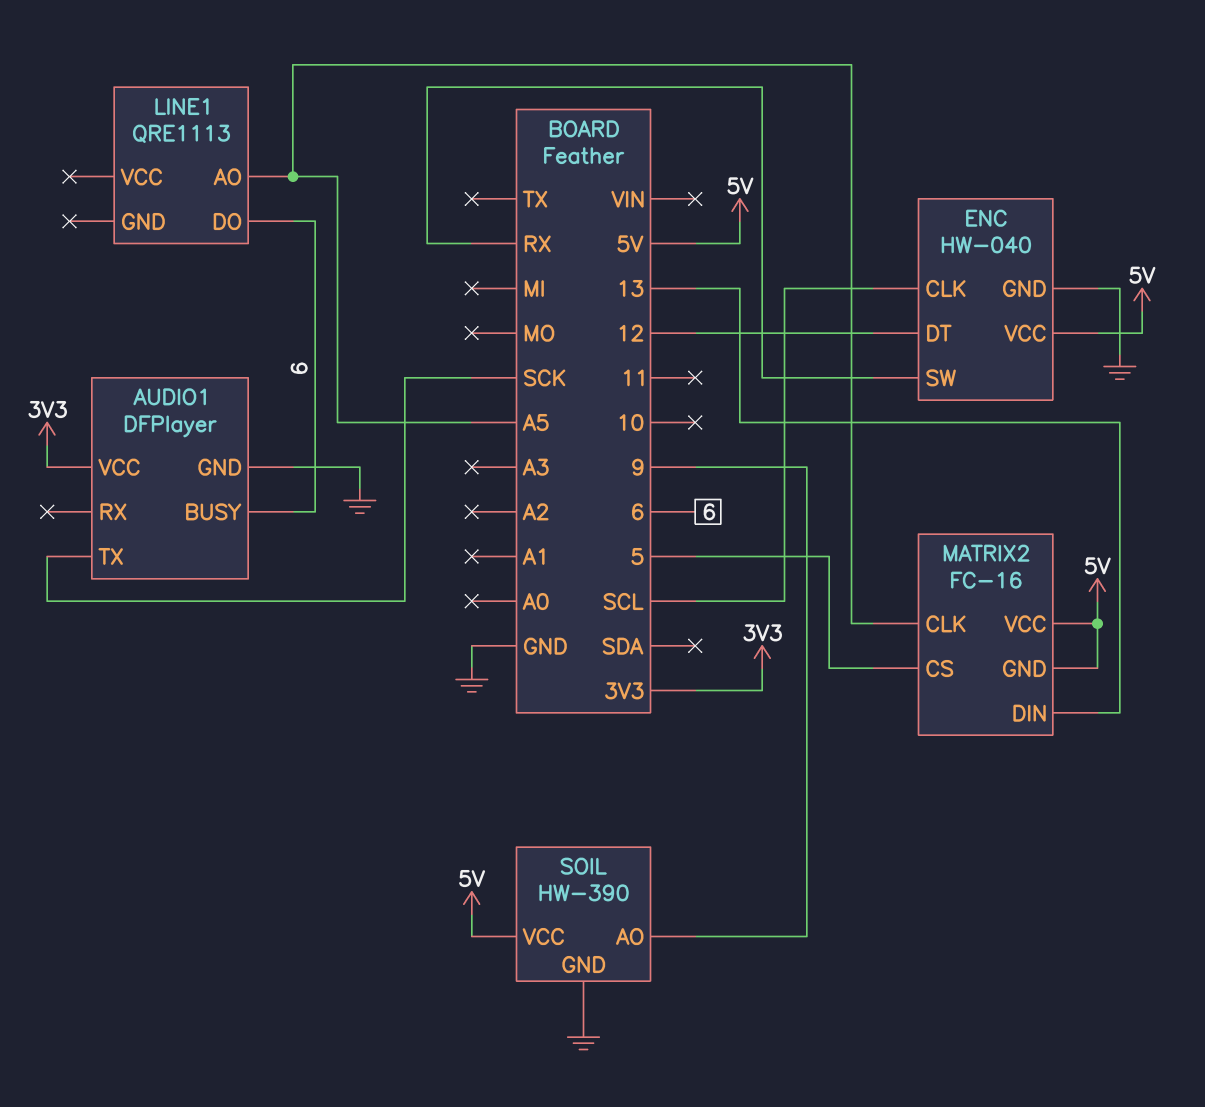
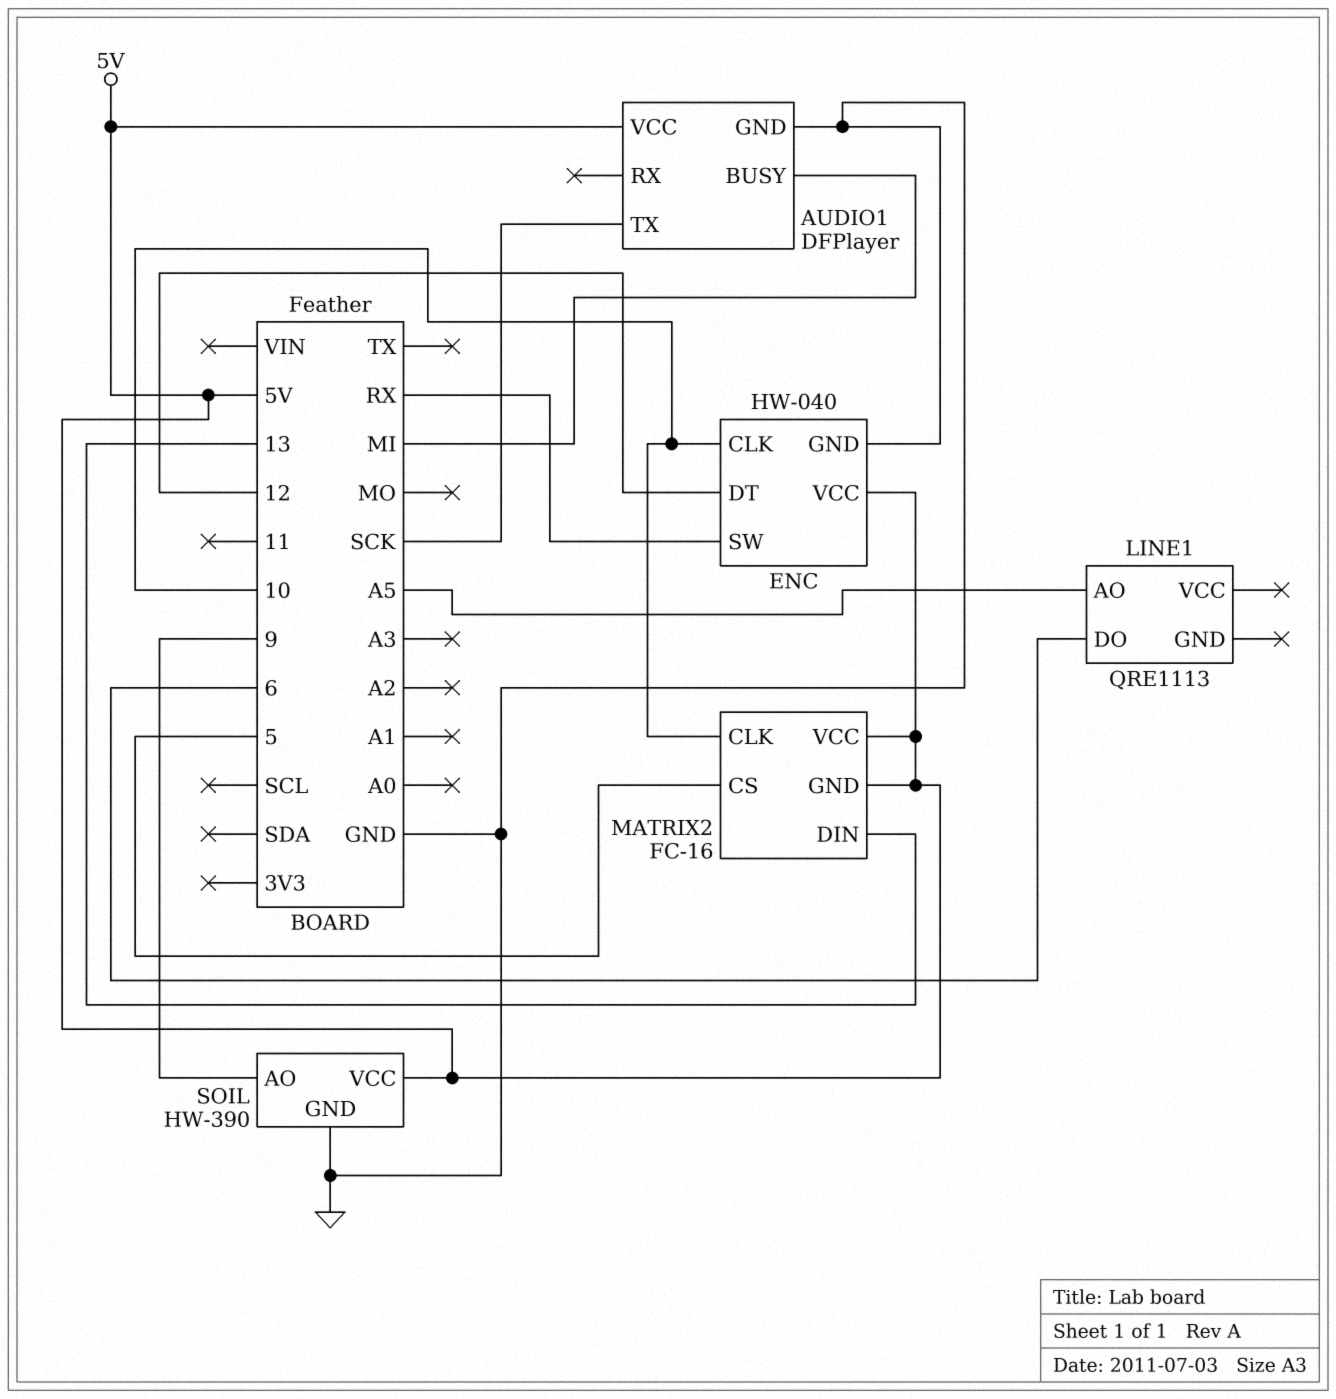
AUDIO1 pin BUSY: 6 -> MI
AUDIO1 pin VCC: 3V3 -> 5V
ENC pin CLK: SCL -> 10
MATRIX2 pin CLK: A5 -> 10

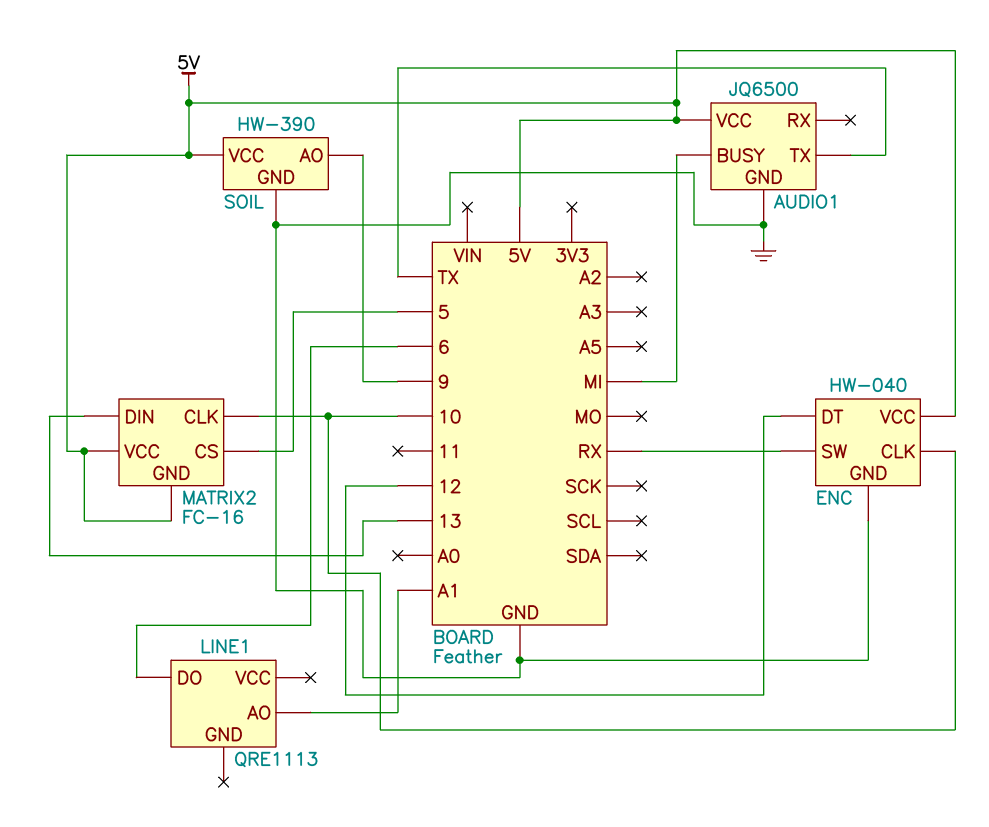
AUDIO1: DFPlayer -> JQ6500
AUDIO1 pin TX: SCK -> TX
LINE1 pin AO: A5 -> A1

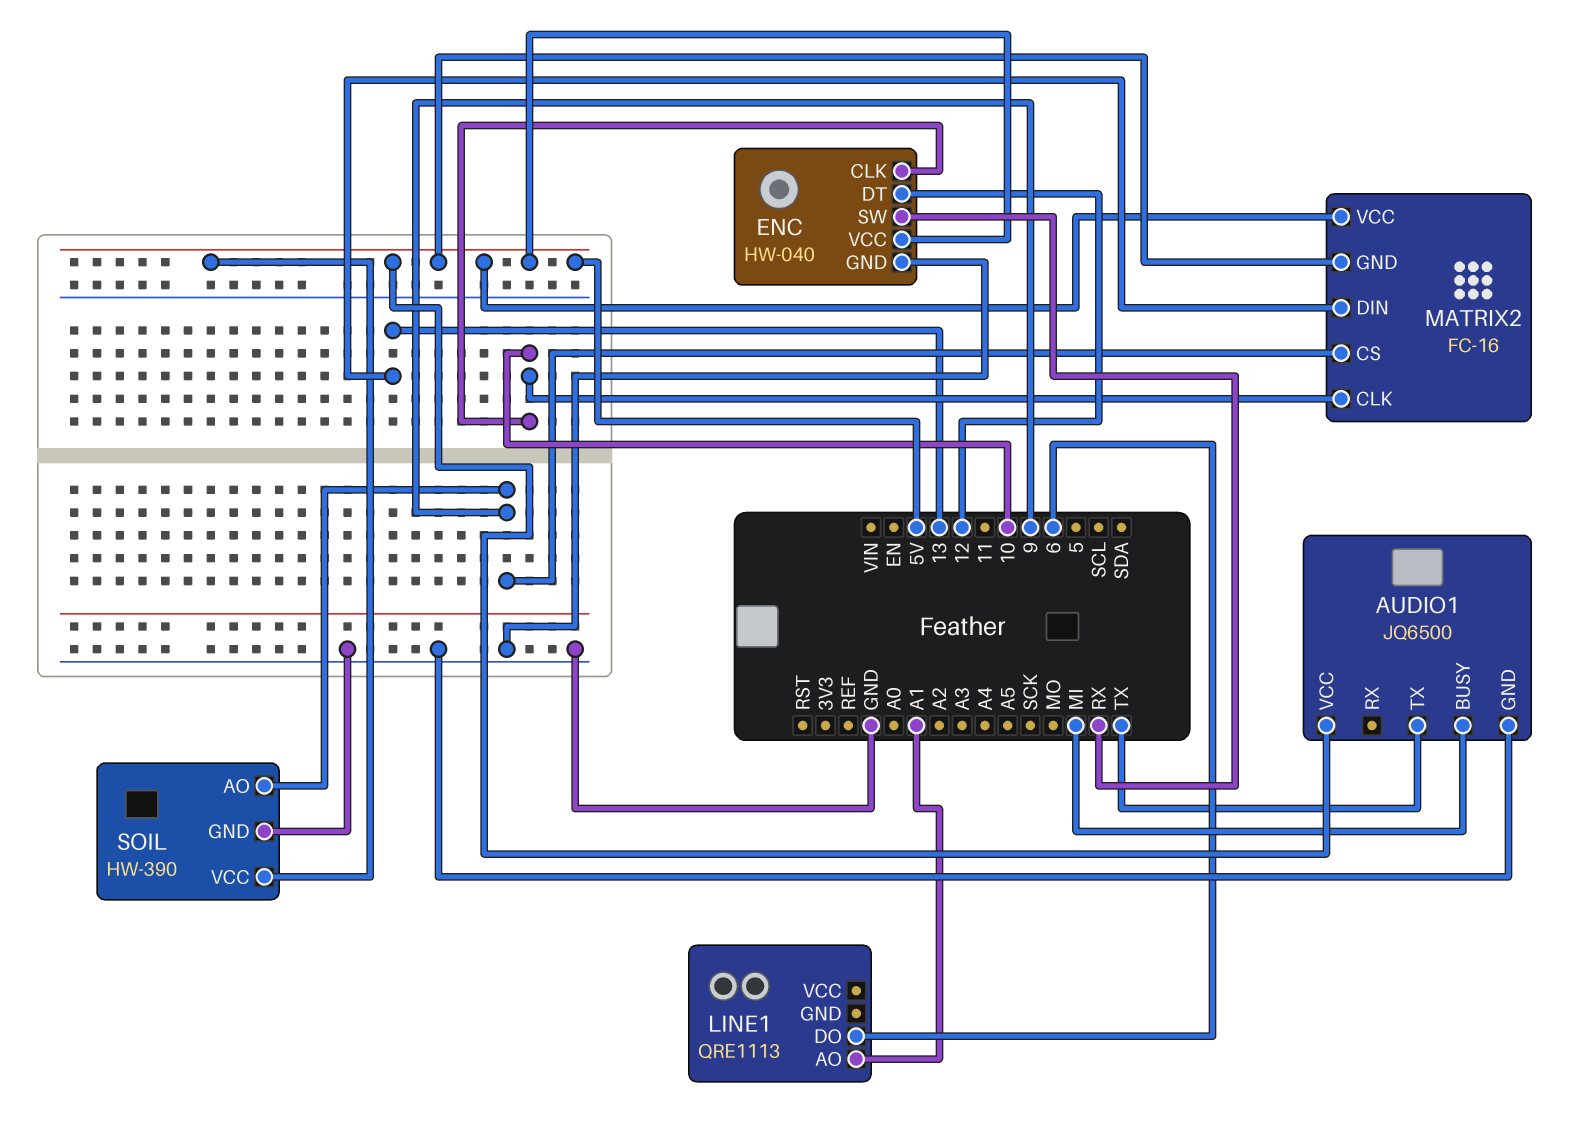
MATRIX2 pin CS: 5 -> 9

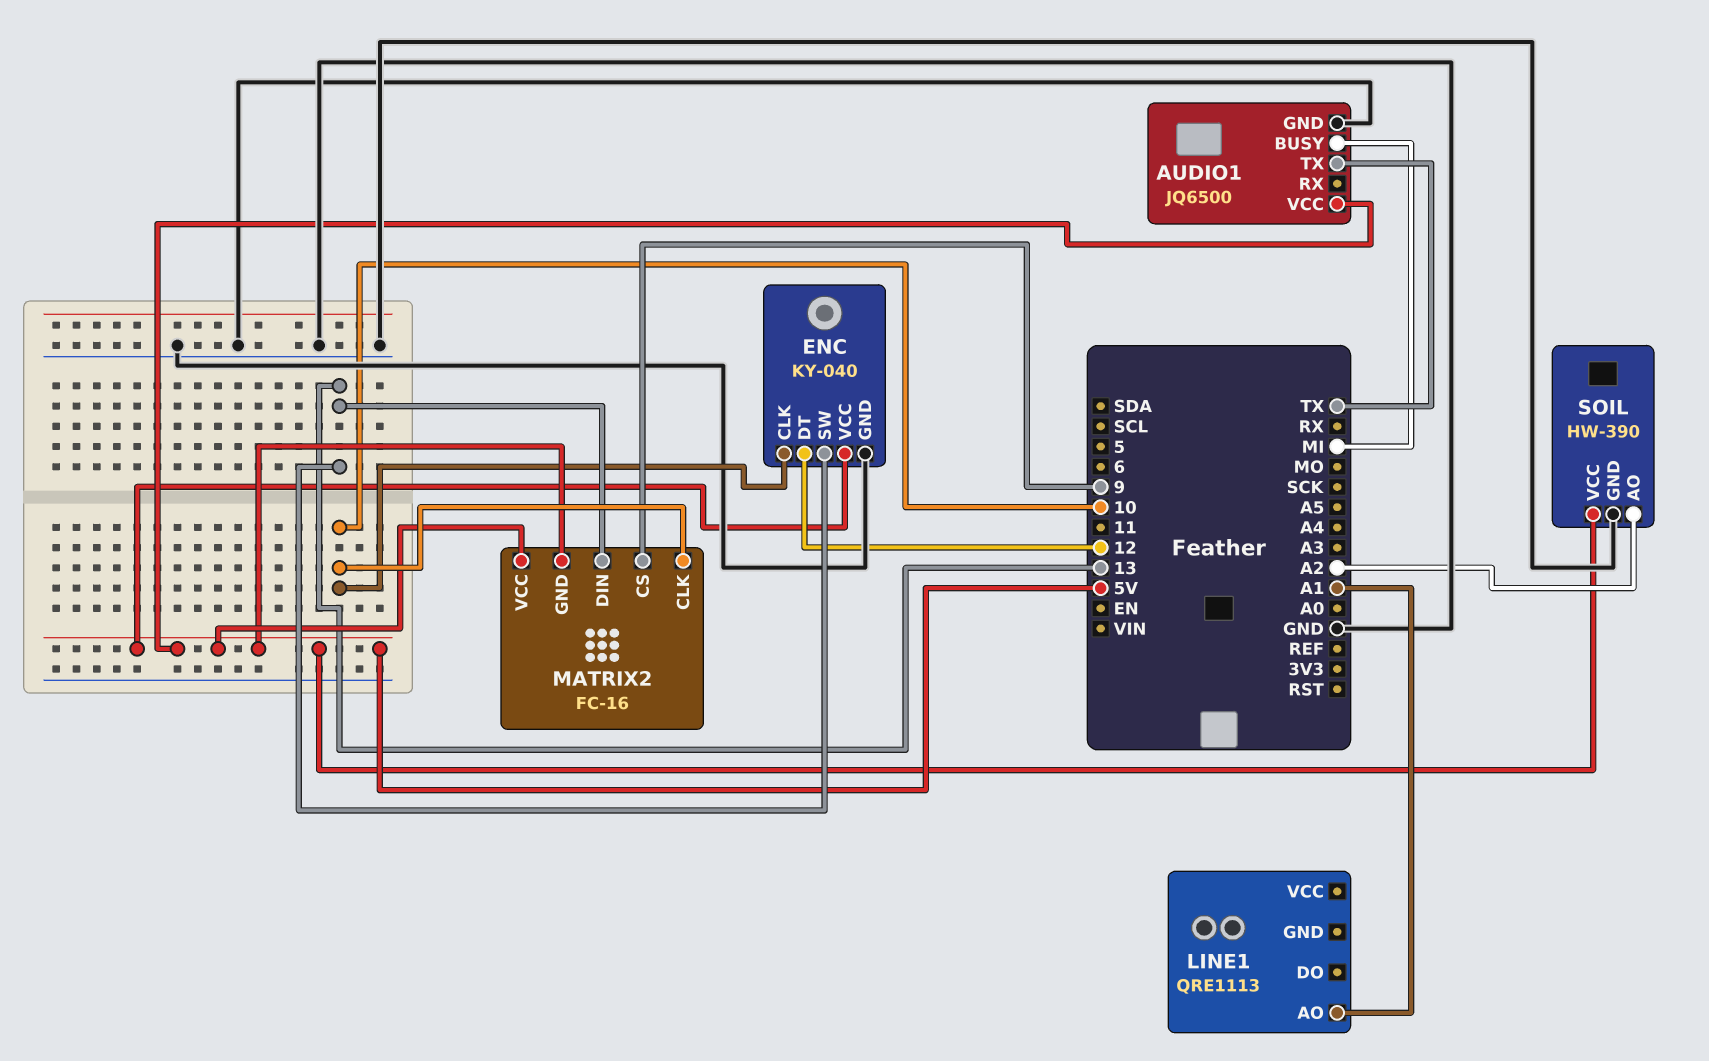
ENC: HW-040 -> KY-040
ENC pin SW: RX -> 13
LINE1 pin DO: 6 -> none
SOIL pin AO: 9 -> A2

